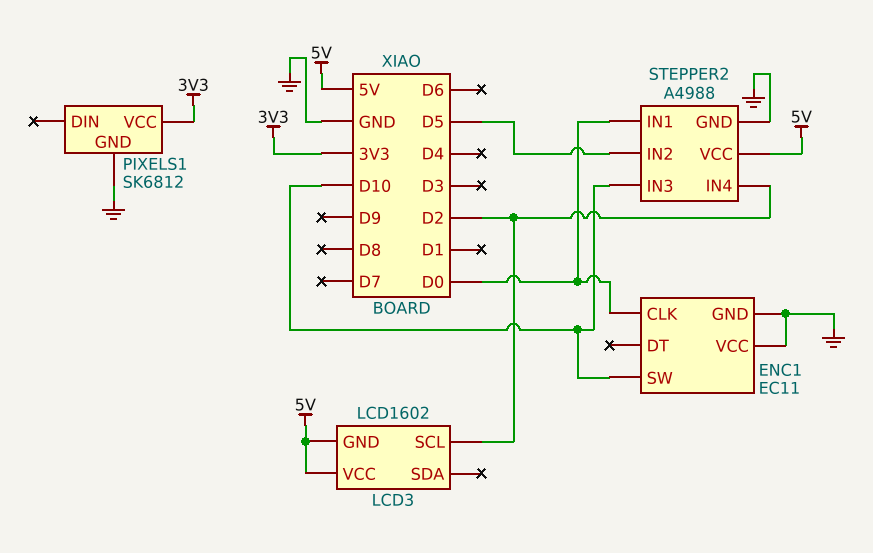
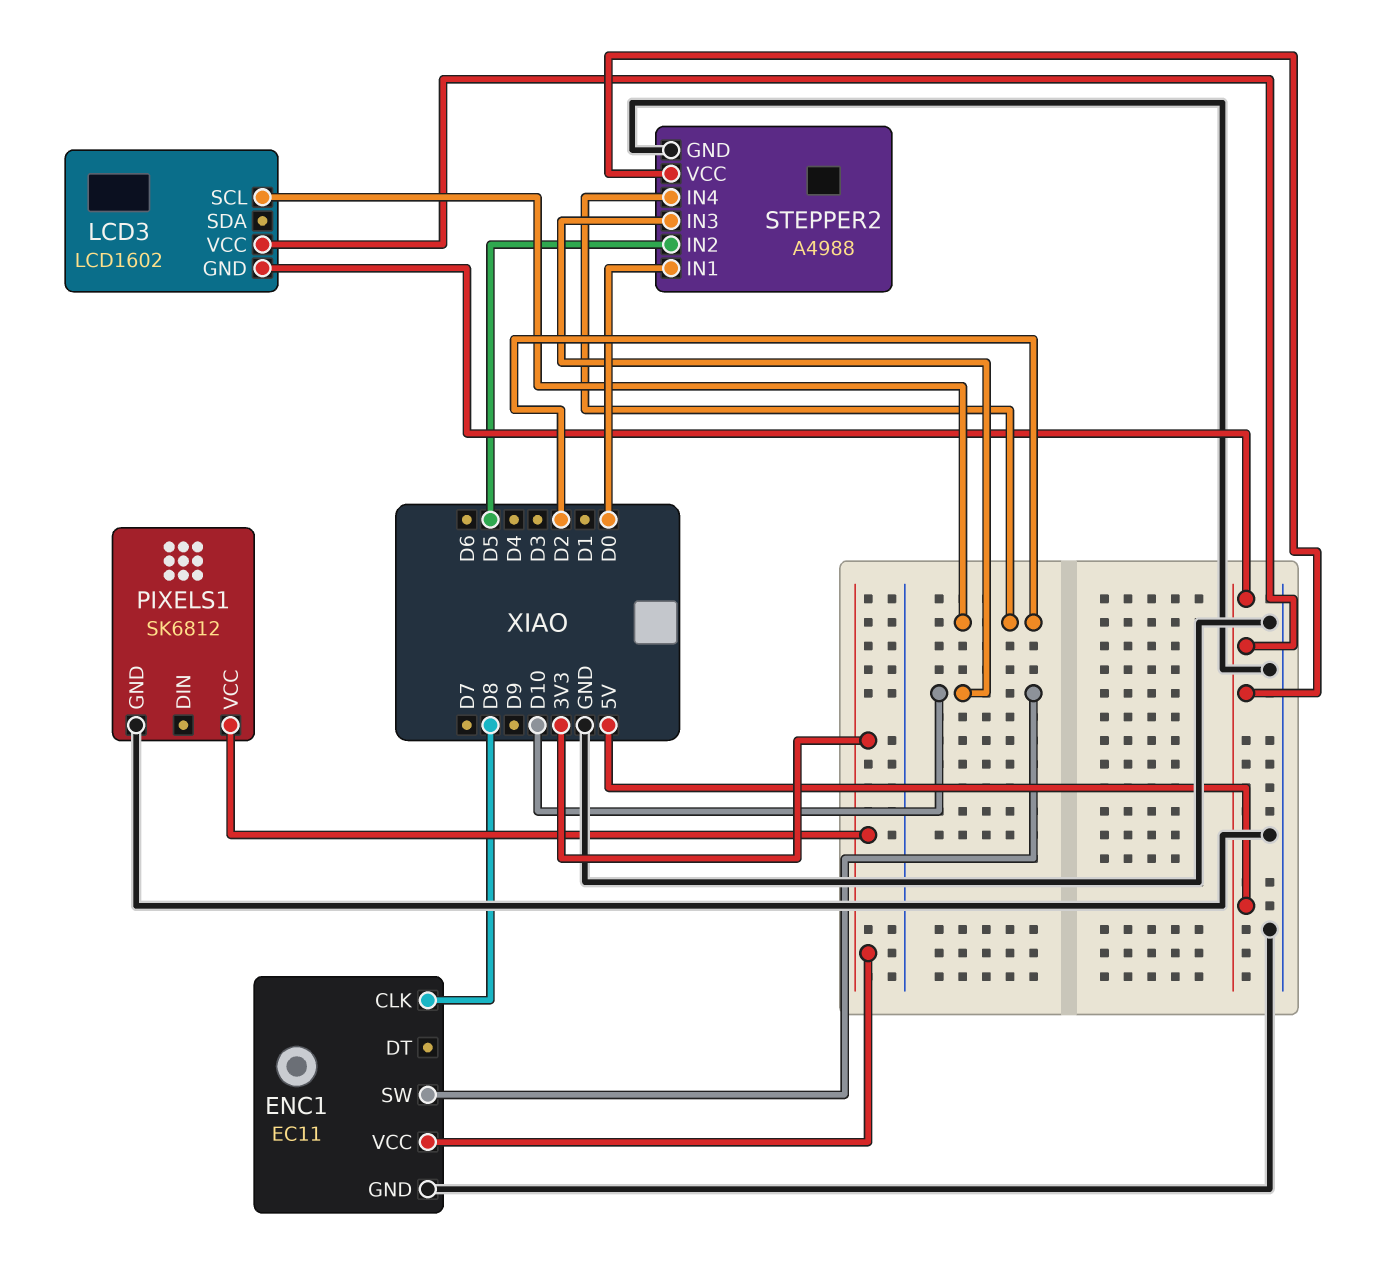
ENC1 pin CLK: D0 -> D8
ENC1 pin VCC: GND -> 3V3

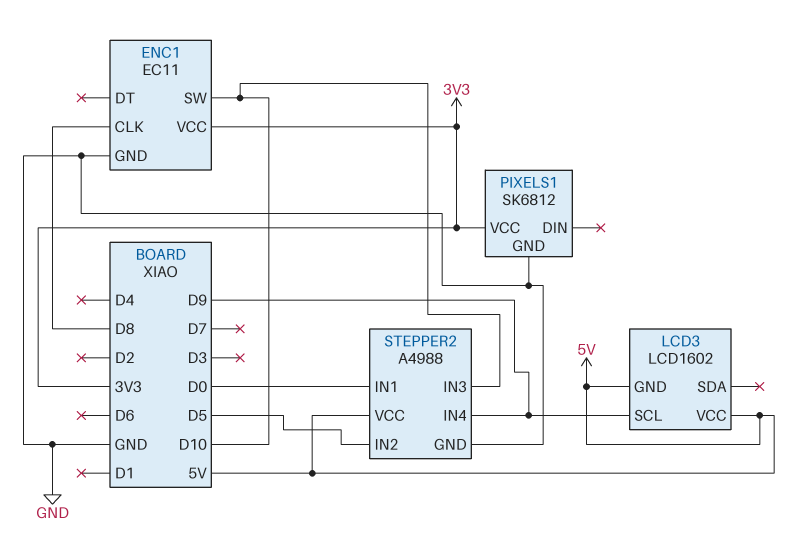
LCD3 pin SCL: D2 -> D9
STEPPER2 pin IN4: D2 -> D9

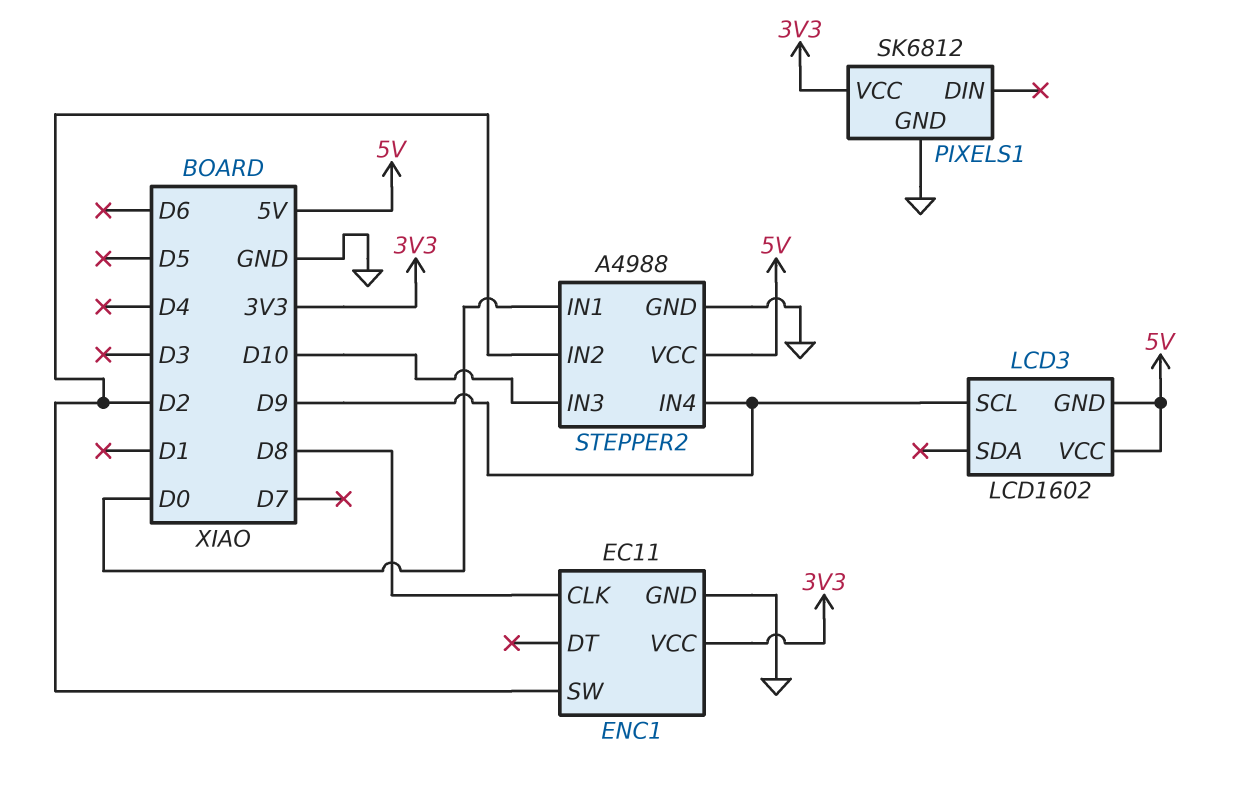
ENC1 pin SW: D10 -> D2
STEPPER2 pin IN2: D5 -> D2

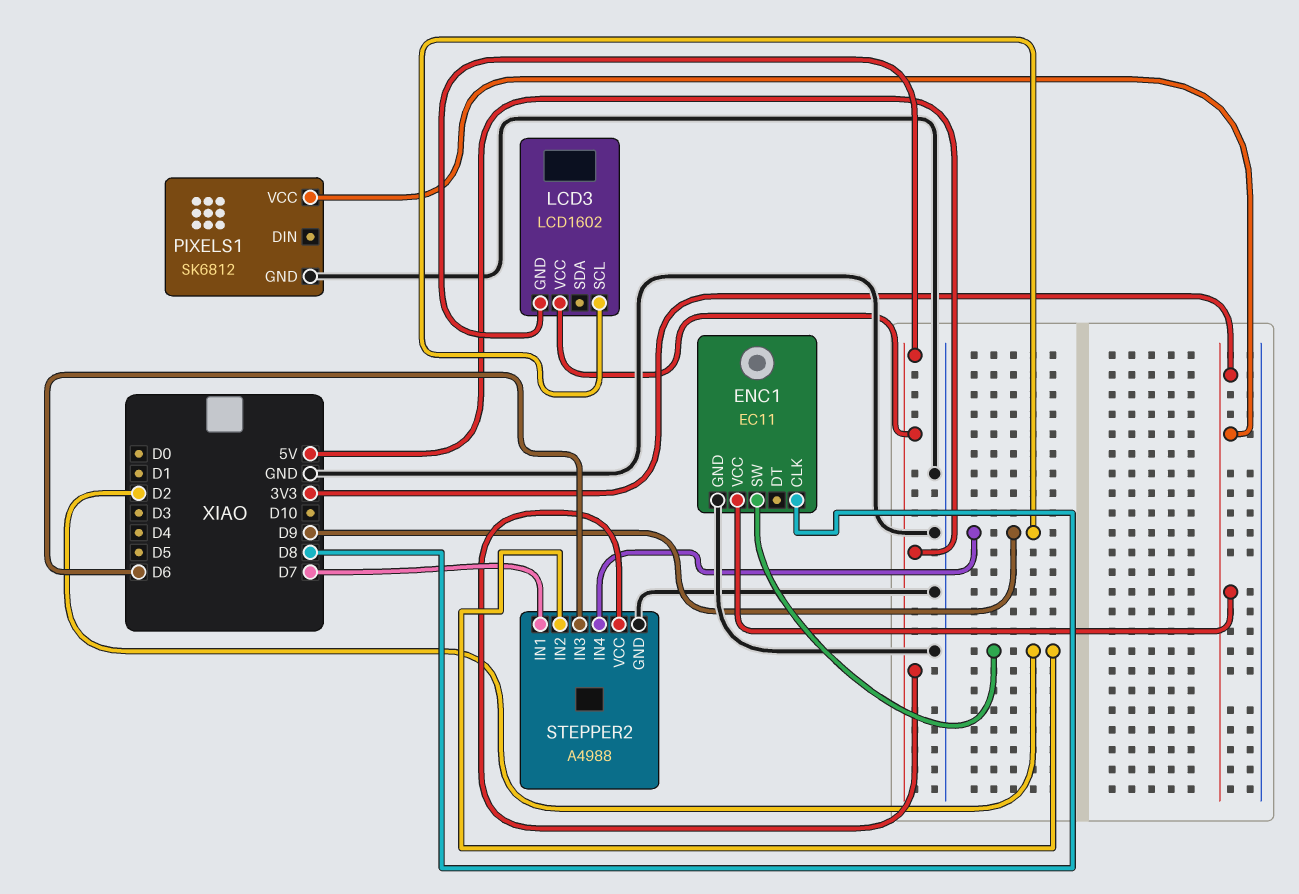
STEPPER2 pin IN1: D0 -> D7
STEPPER2 pin IN3: D10 -> D6

